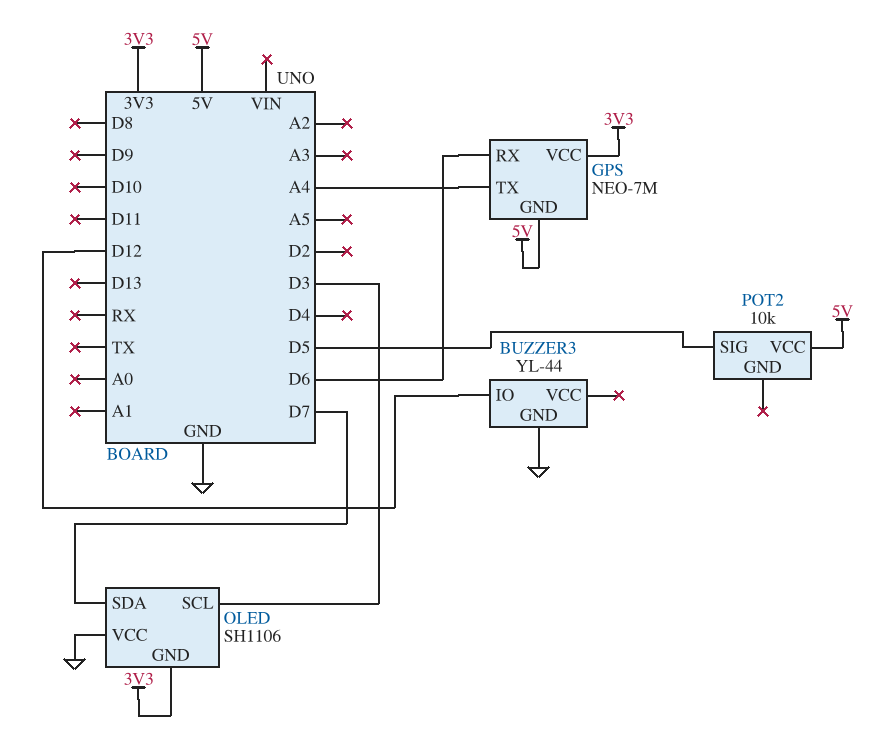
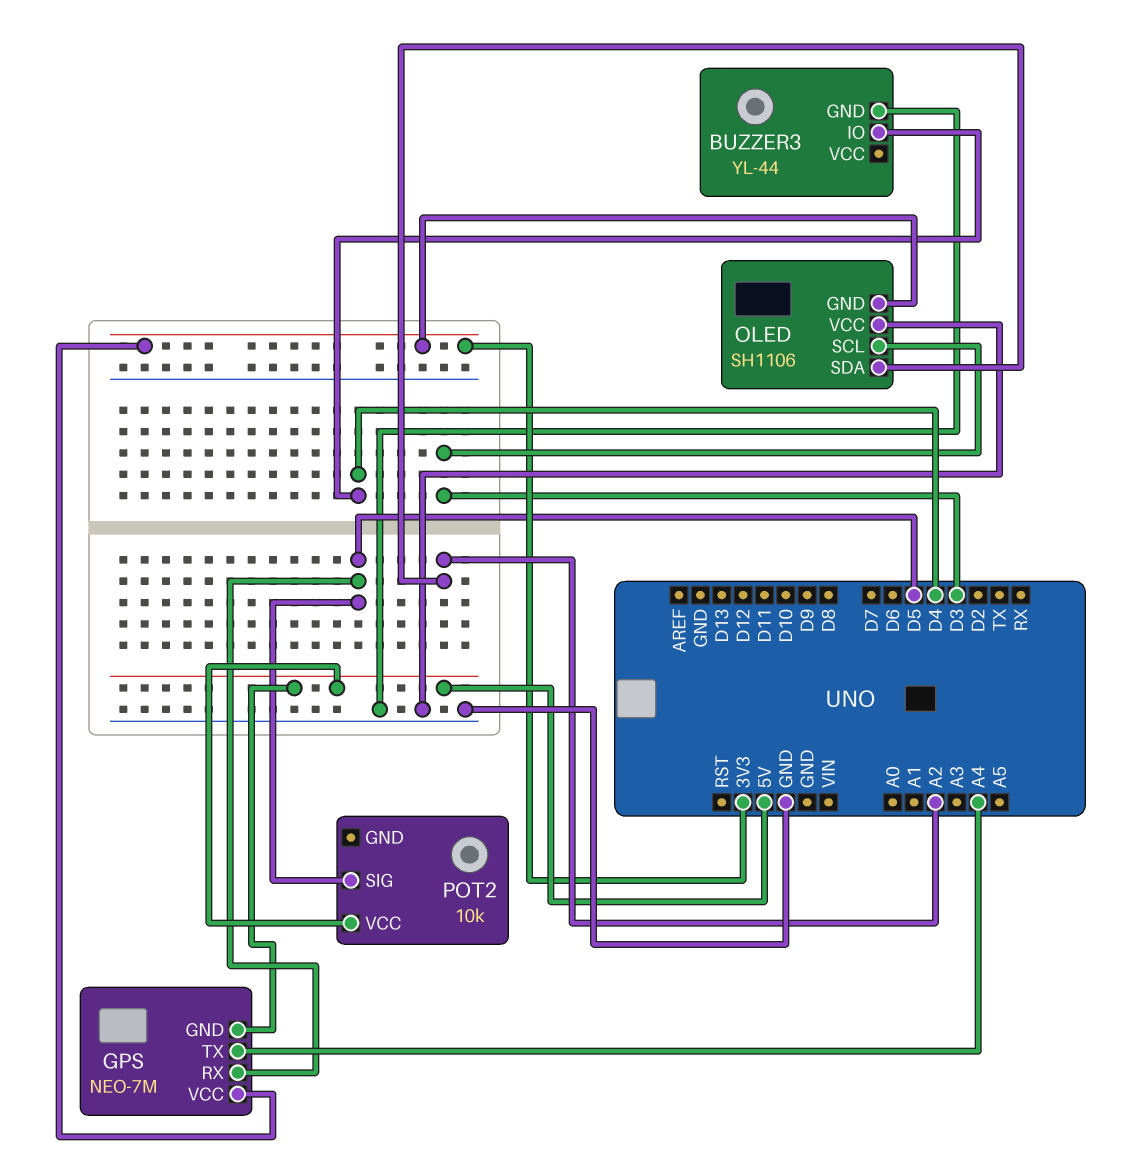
BUZZER3 pin IO: D12 -> D4
GPS pin RX: D6 -> D5
OLED pin SDA: D7 -> A2

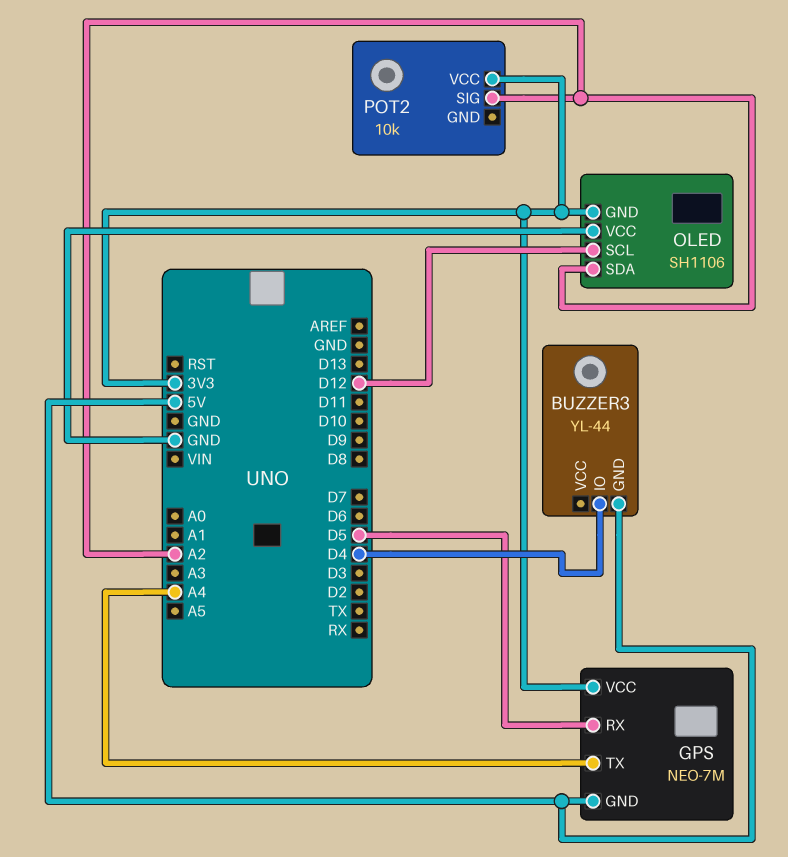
BUZZER3 pin GND: GND -> 5V
OLED pin SCL: D3 -> D12
POT2 pin SIG: D5 -> A2
POT2 pin VCC: 5V -> 3V3

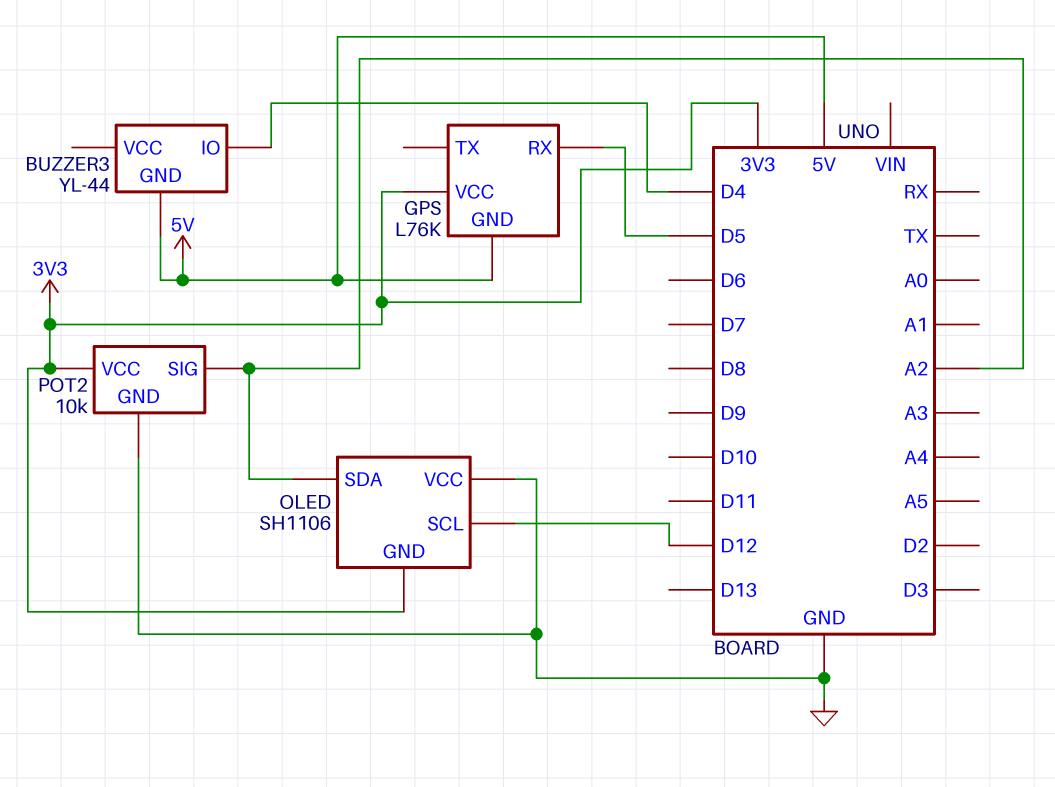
GPS: NEO-7M -> L76K
GPS pin TX: A4 -> none
POT2 pin GND: none -> GND

